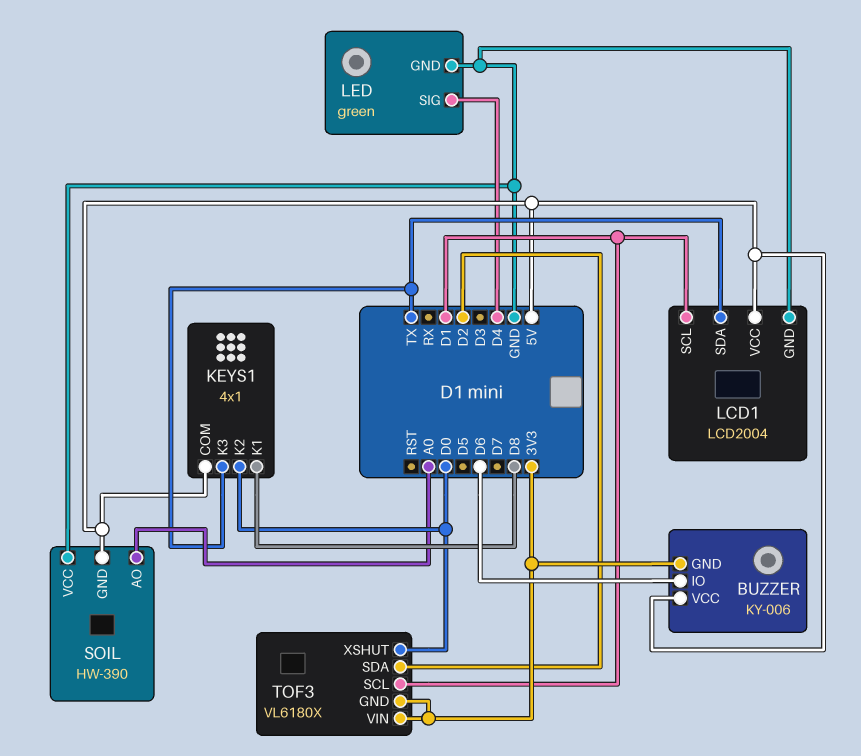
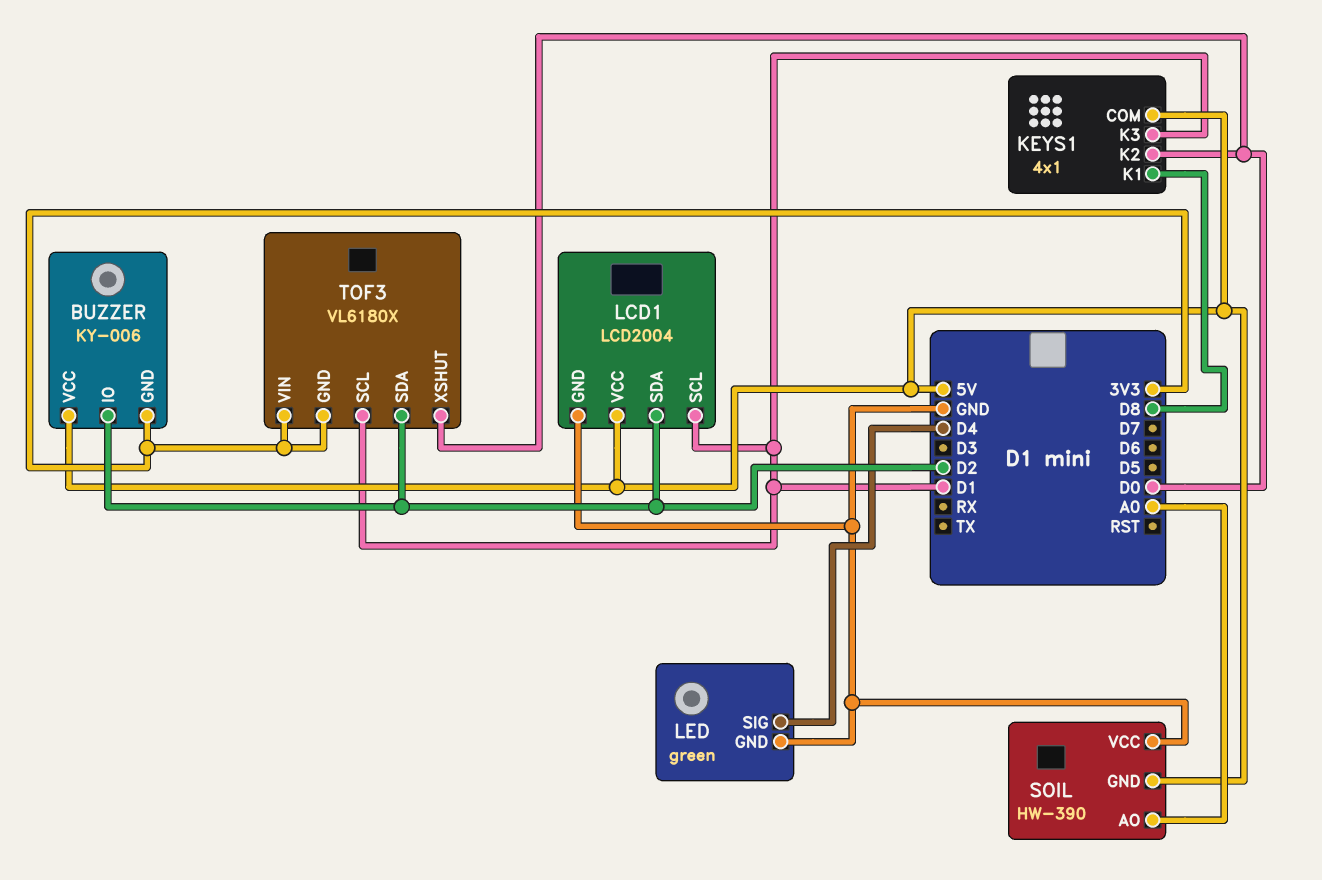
BUZZER pin IO: D6 -> D2
KEYS1 pin K3: TX -> D1
LCD1 pin SDA: TX -> D2

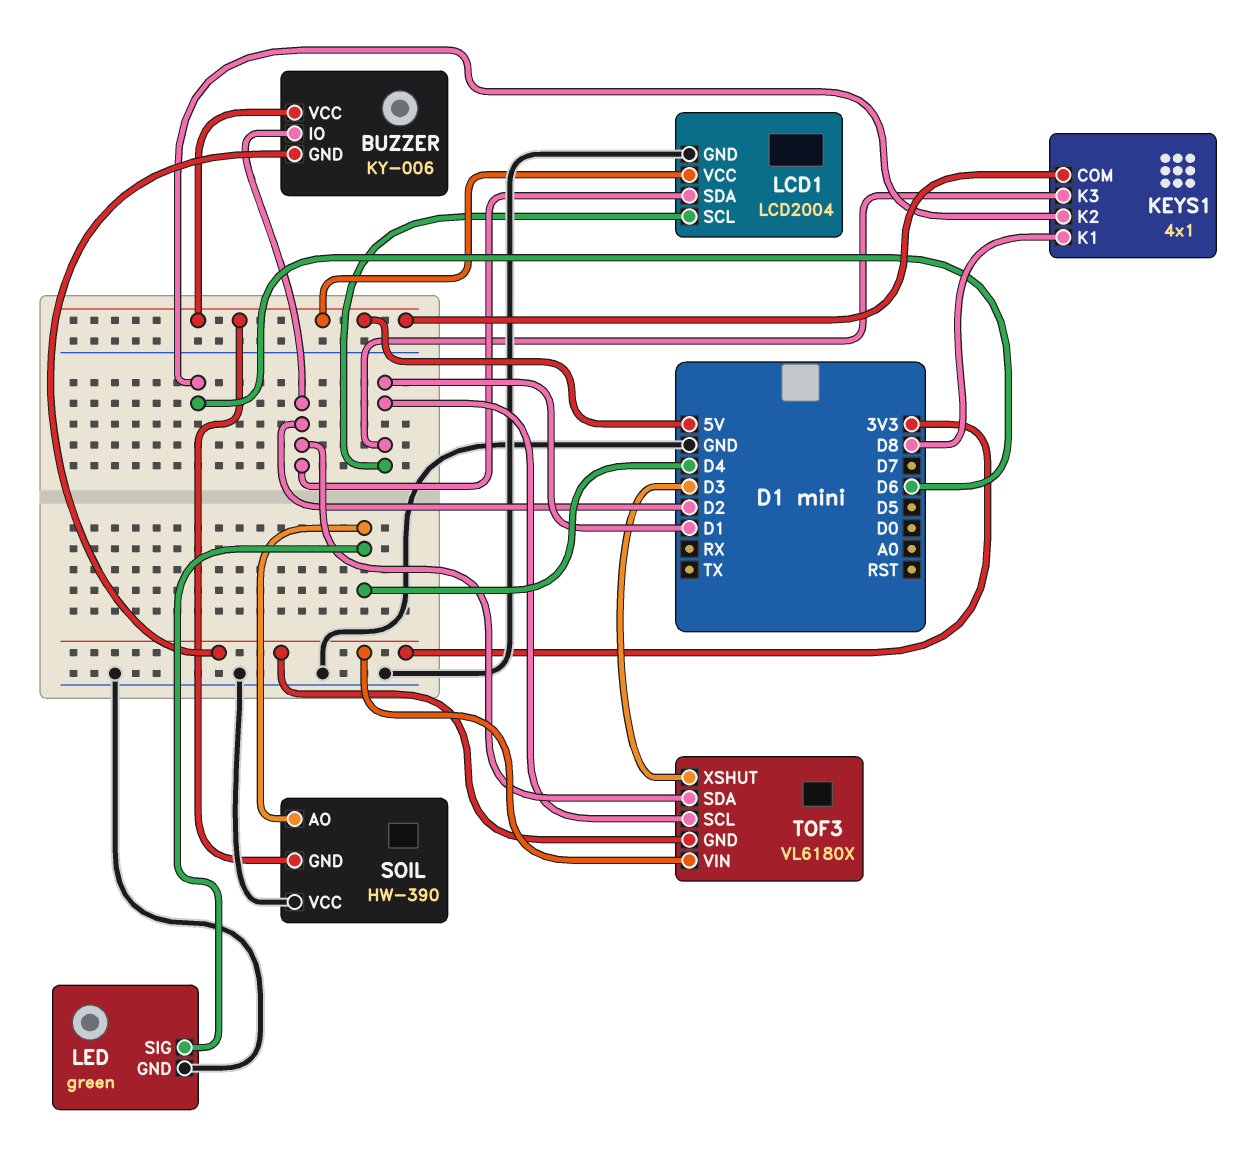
KEYS1 pin K2: D0 -> D6
SOIL pin AO: A0 -> D4
TOF3 pin XSHUT: D0 -> D3

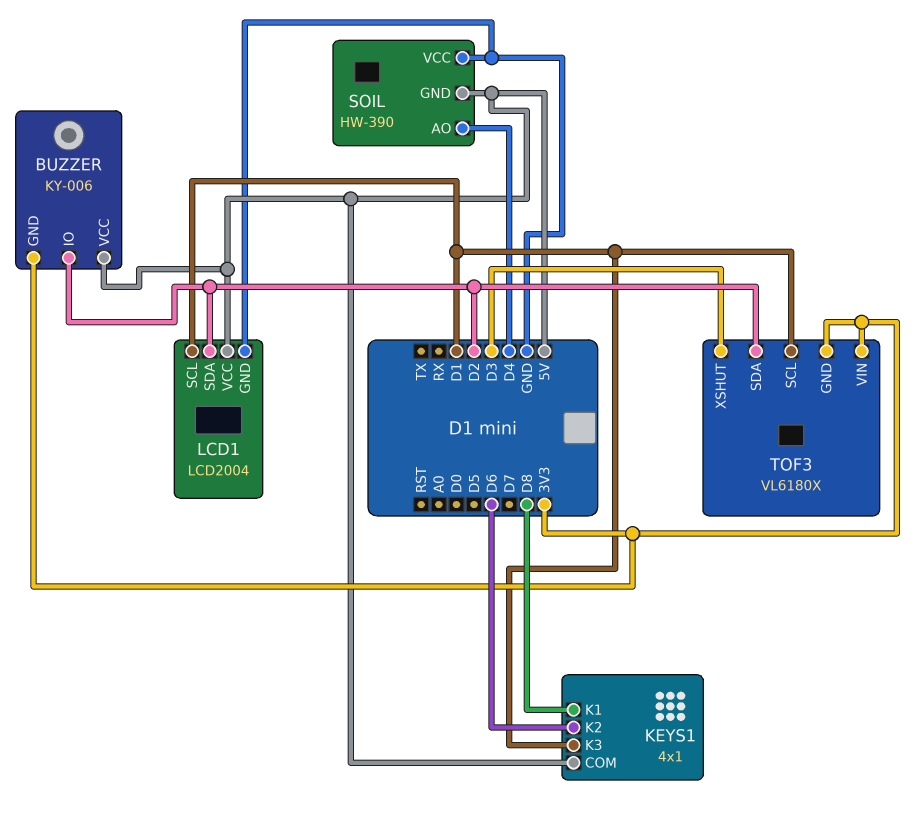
LED: green -> none
LED pin GND: GND -> none
LED pin SIG: D4 -> none

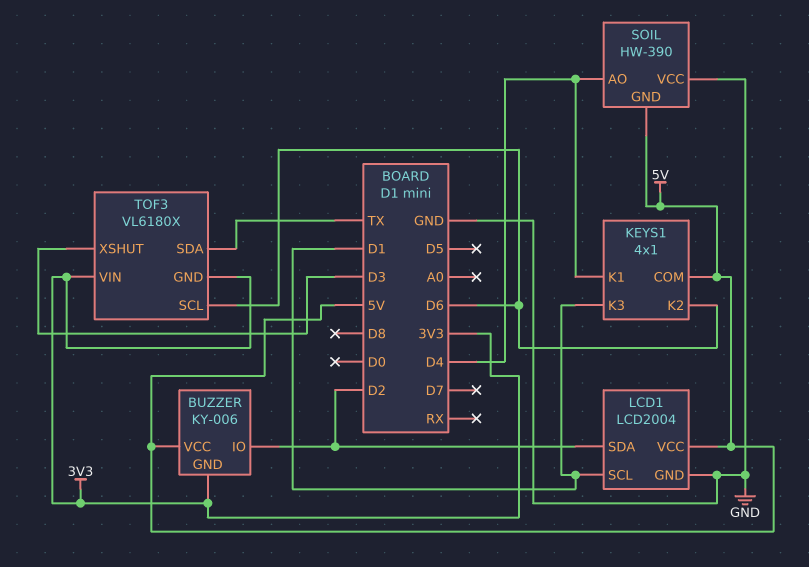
KEYS1 pin K1: D8 -> D4
TOF3 pin SCL: D1 -> D6
TOF3 pin SDA: D2 -> TX

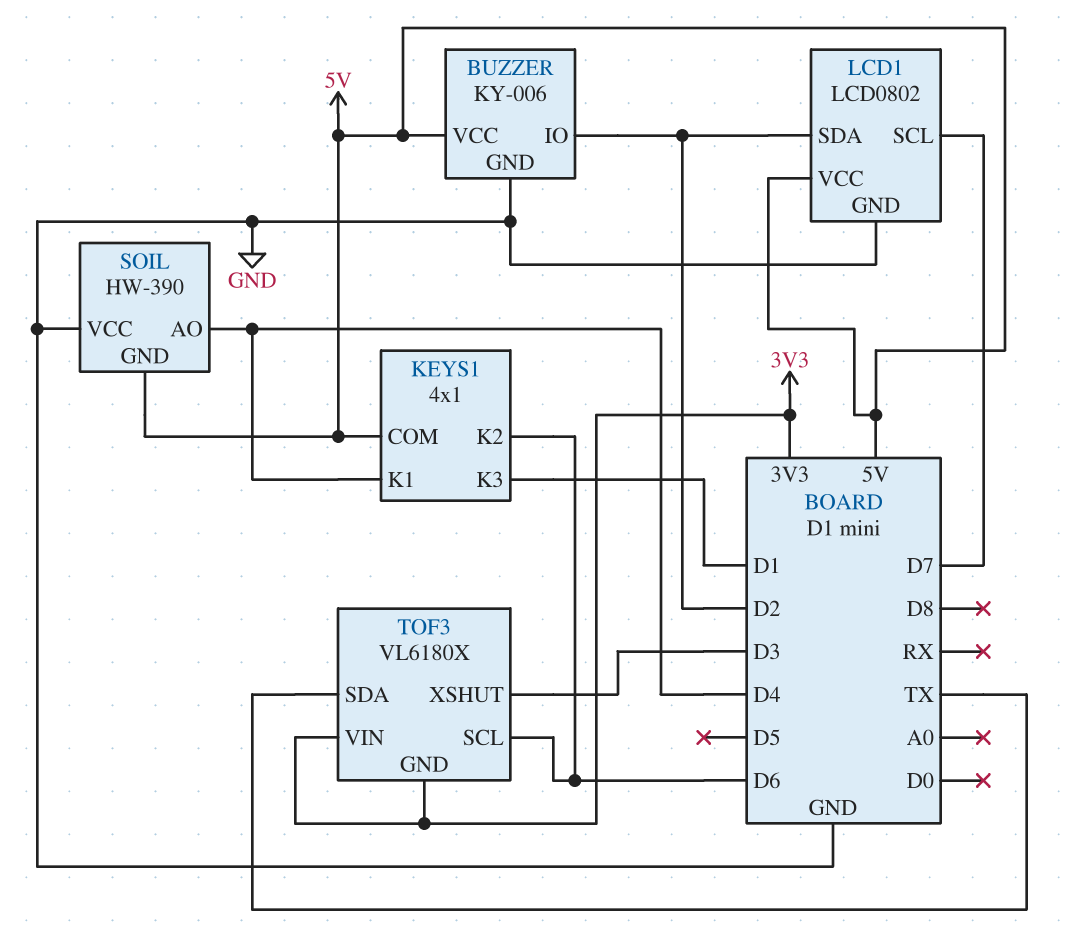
BUZZER pin GND: 3V3 -> GND
LCD1: LCD2004 -> LCD0802
LCD1 pin SCL: D1 -> D7

